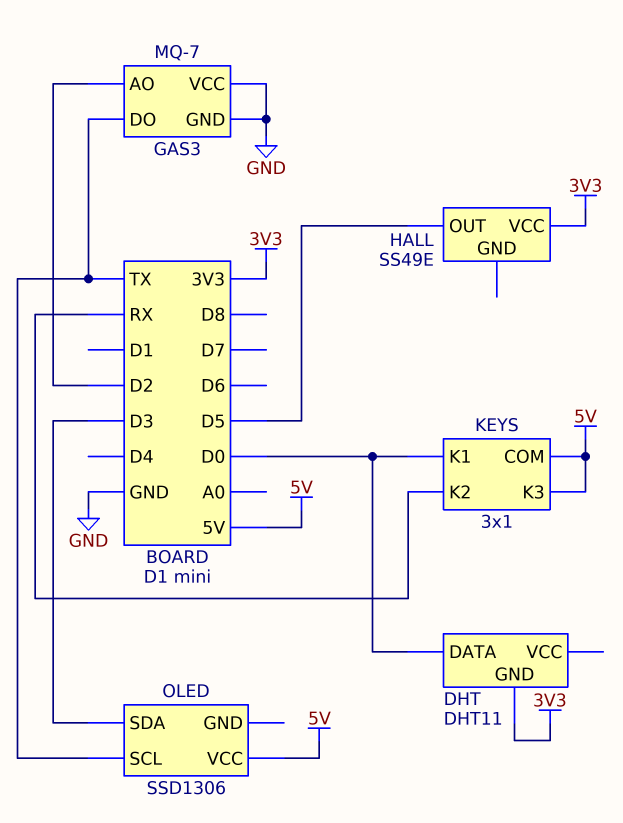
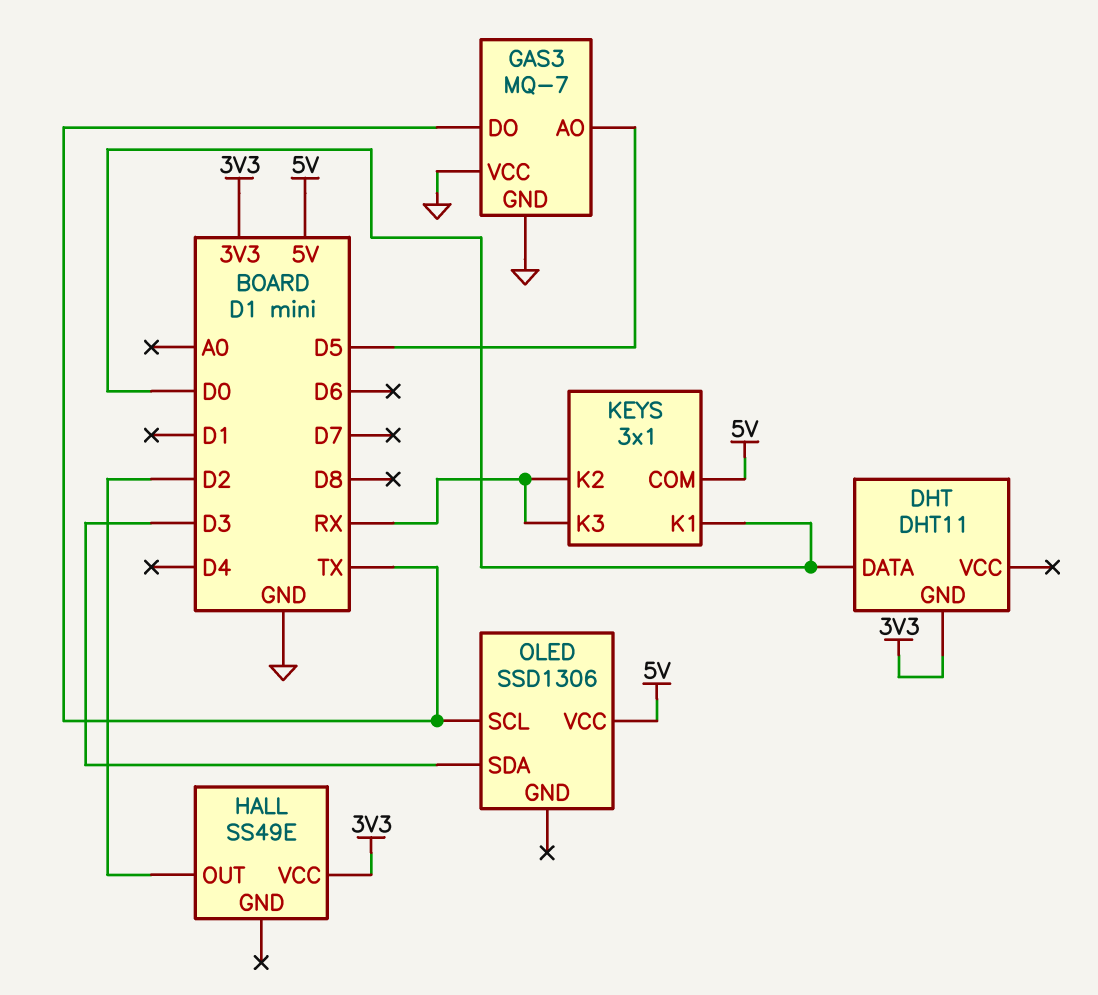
GAS3 pin AO: D2 -> D5
HALL pin OUT: D5 -> D2
KEYS pin K3: 5V -> RX

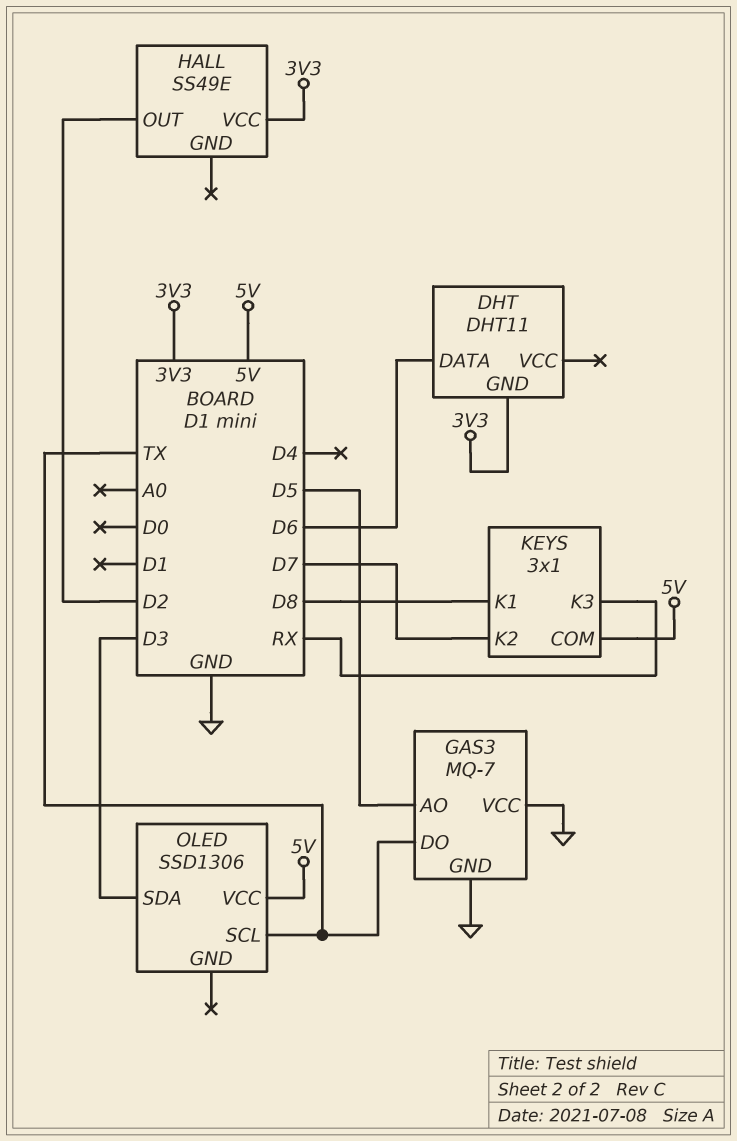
DHT pin DATA: D0 -> D6
KEYS pin K1: D0 -> D8
KEYS pin K2: RX -> D7

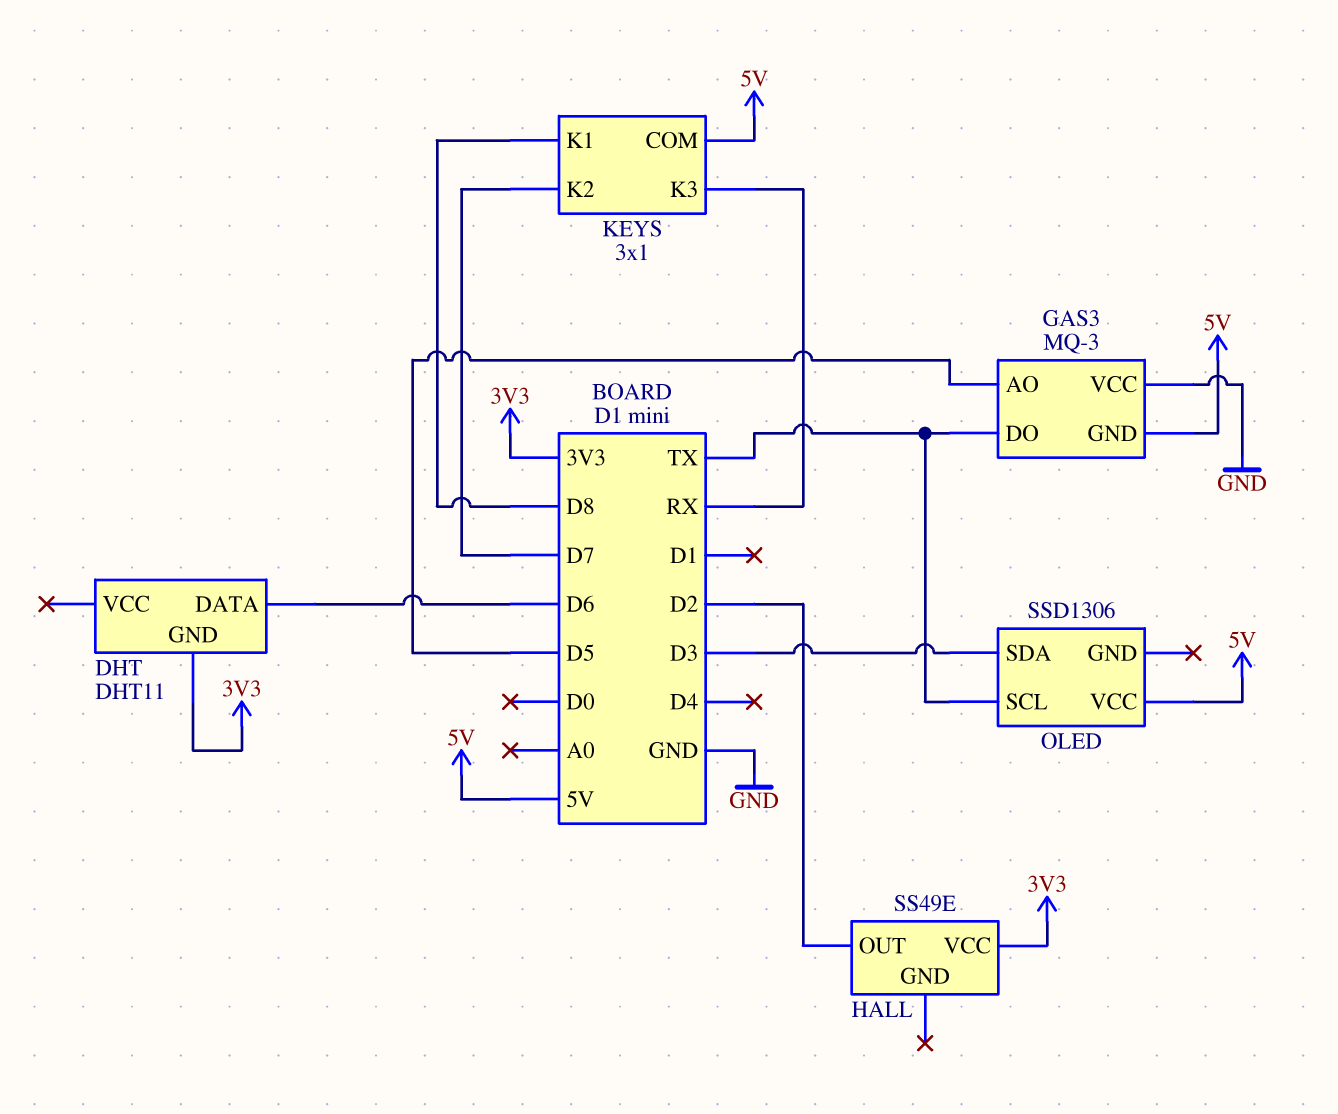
GAS3: MQ-7 -> MQ-3
GAS3 pin GND: GND -> 5V

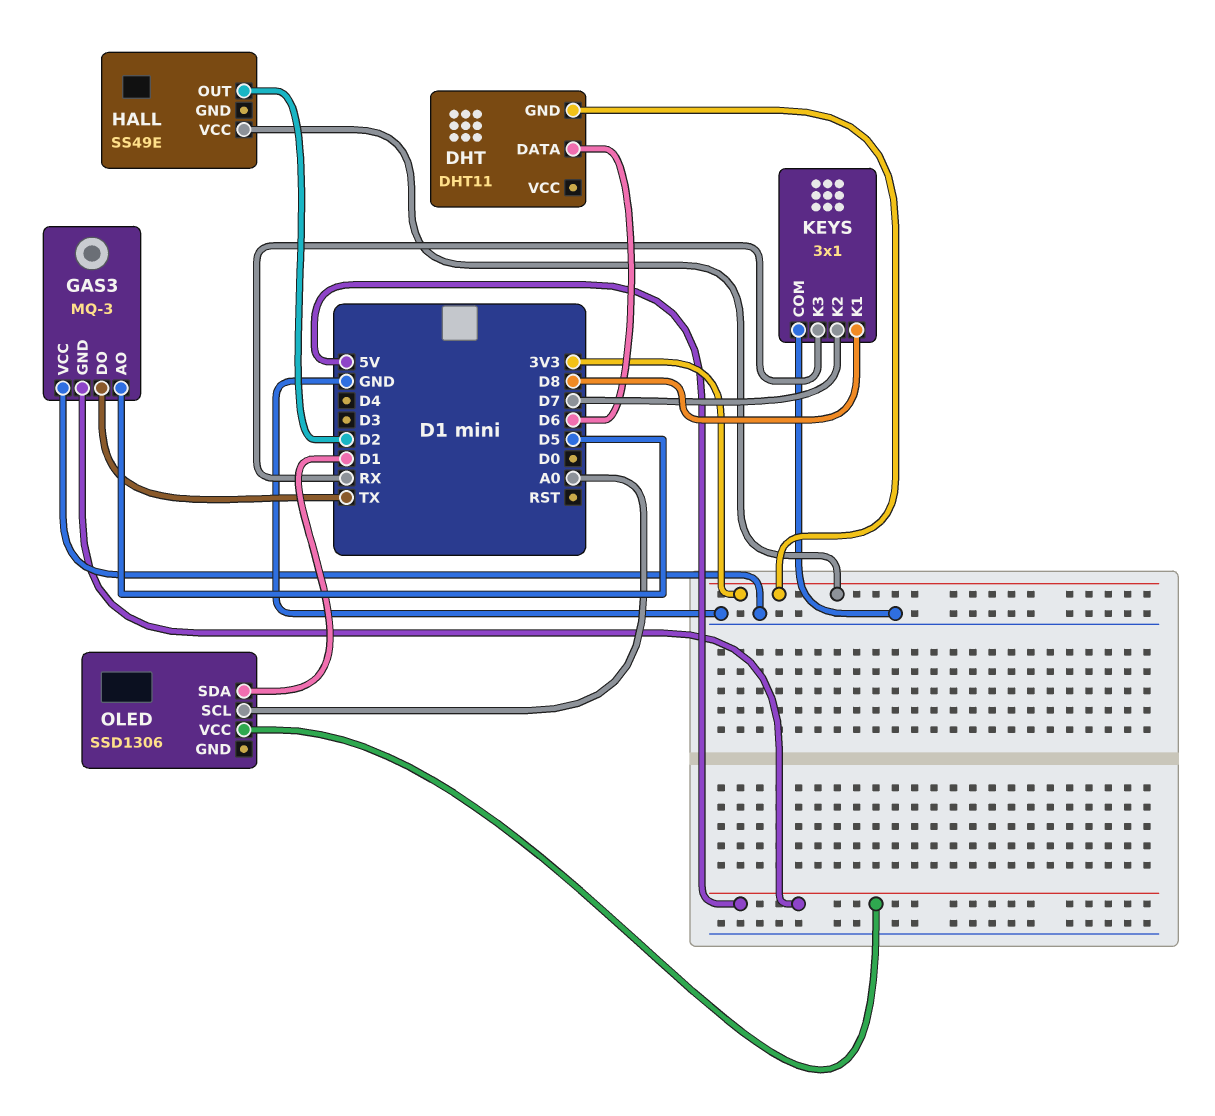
KEYS pin COM: 5V -> GND
OLED pin SCL: TX -> A0
OLED pin SDA: D3 -> D1

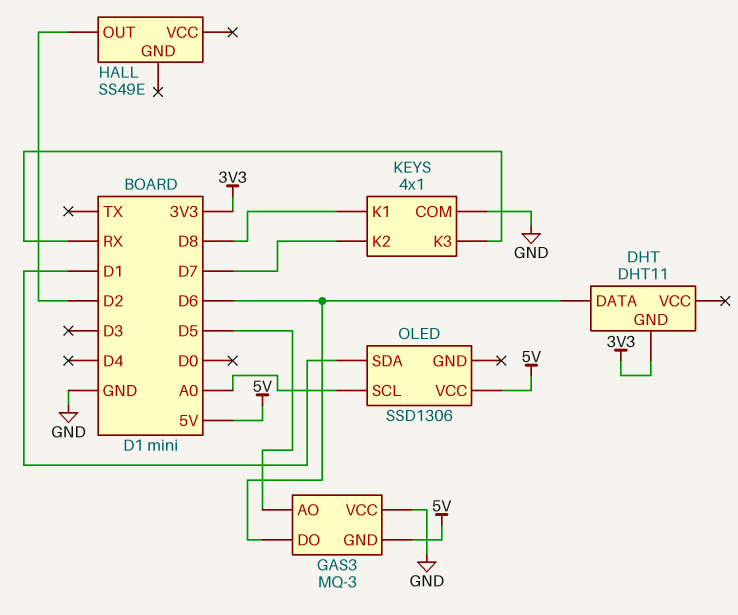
GAS3 pin DO: TX -> D6
HALL pin VCC: 3V3 -> none
KEYS: 3x1 -> 4x1

